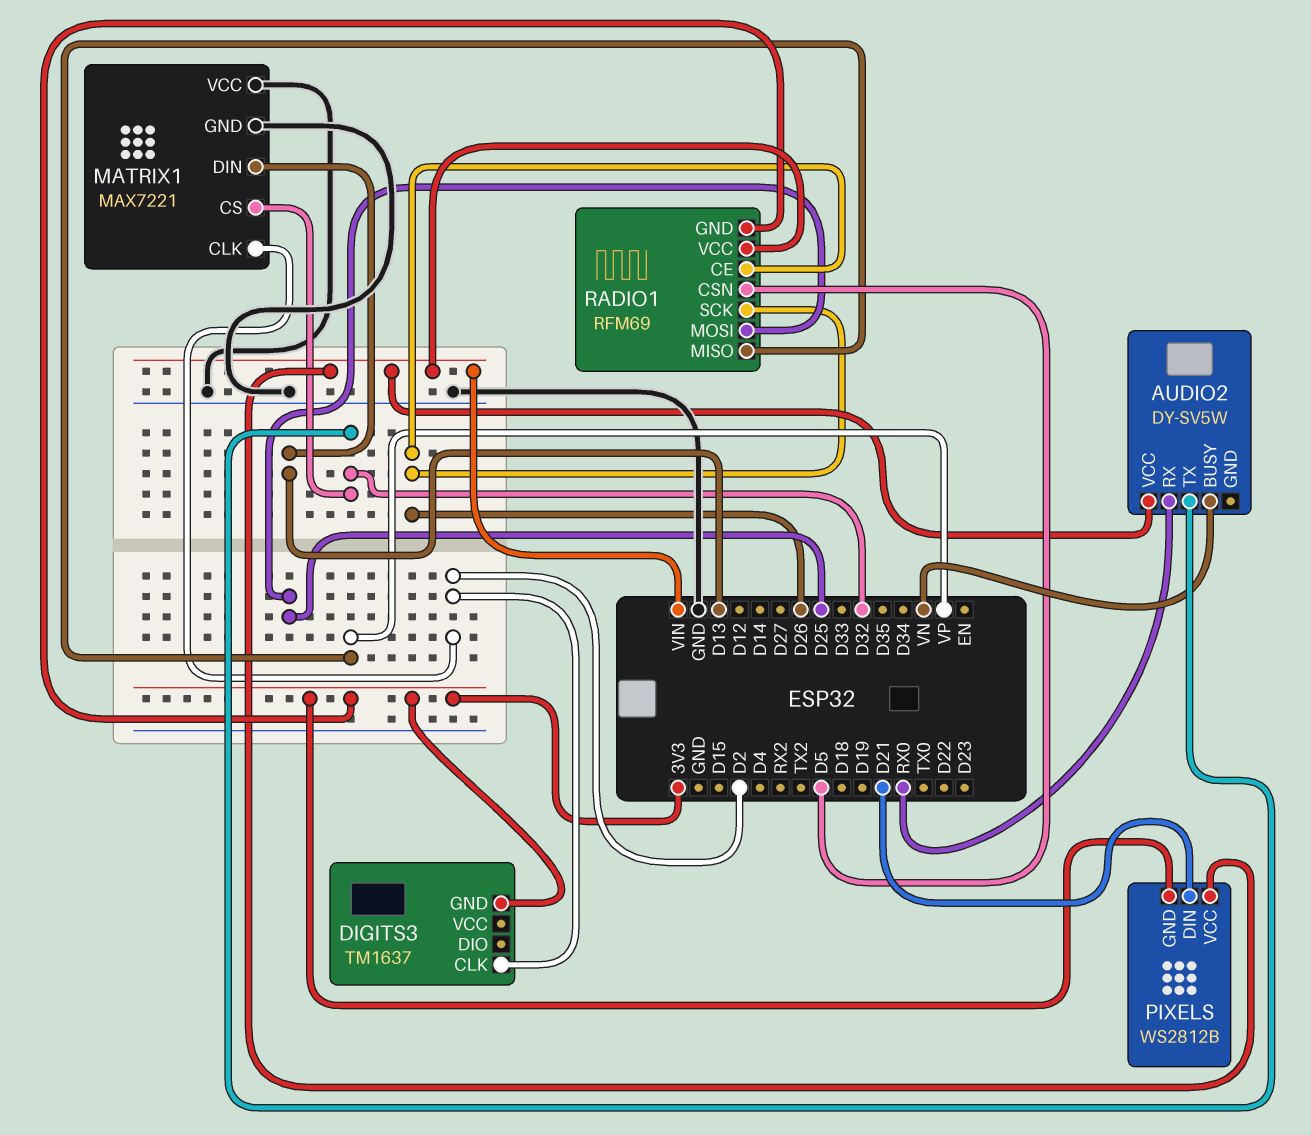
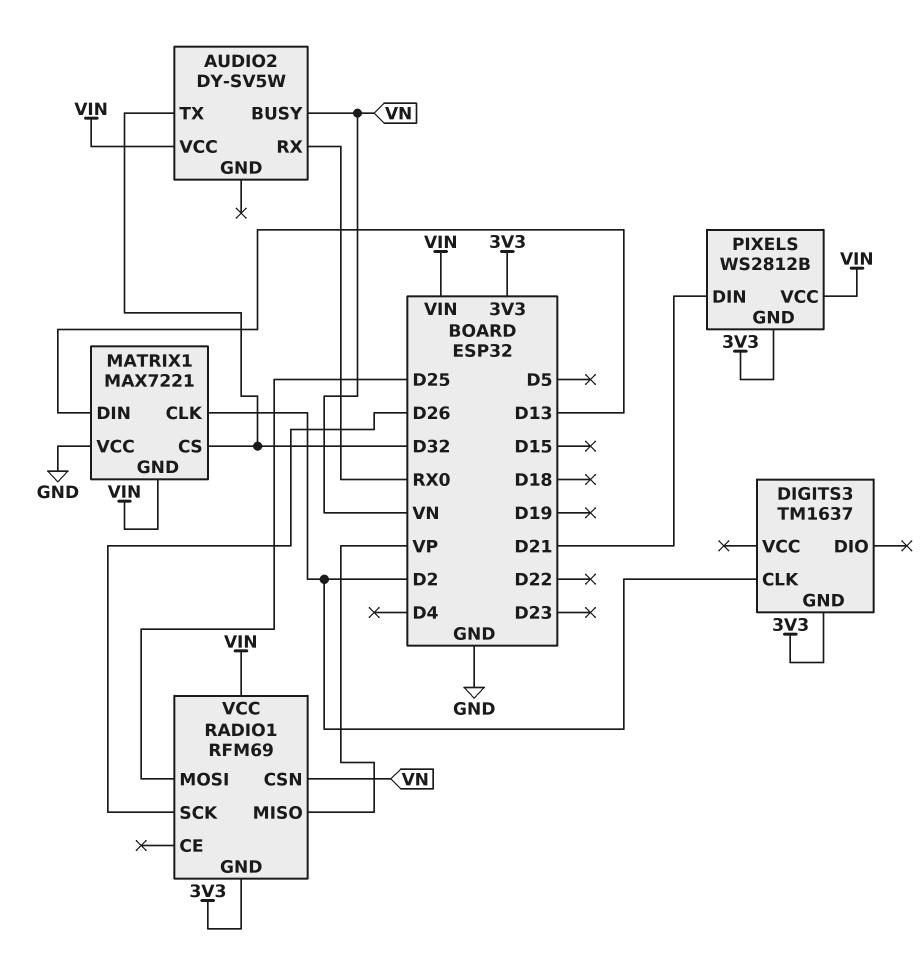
MATRIX1 pin GND: GND -> VIN
RADIO1 pin CE: D26 -> none
RADIO1 pin CSN: D5 -> VN

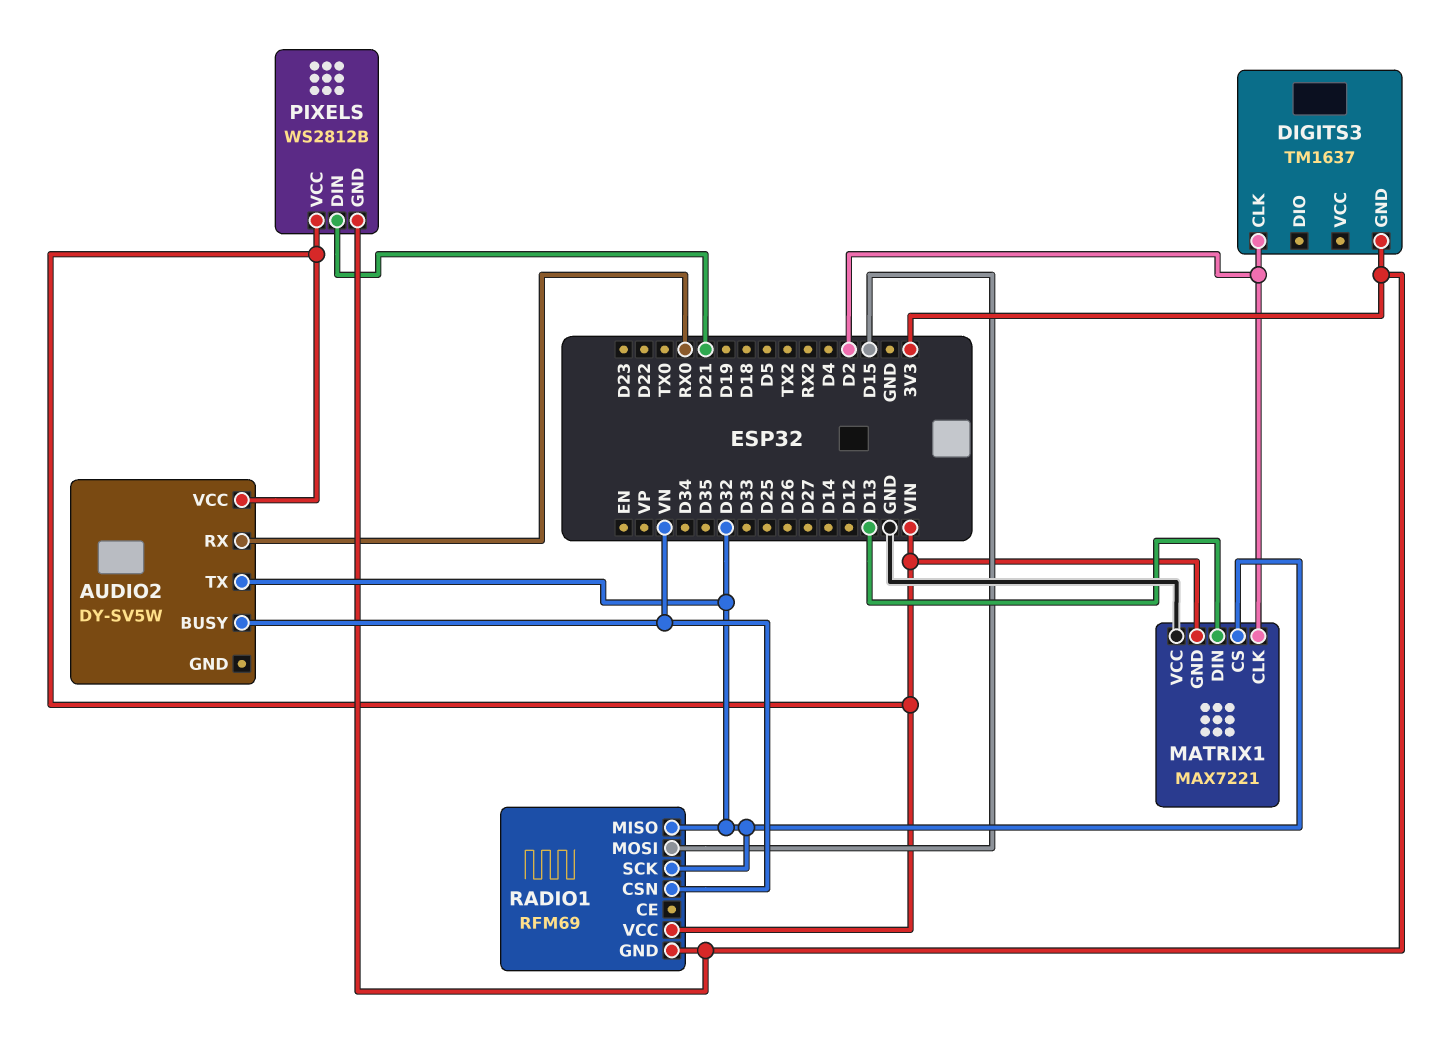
RADIO1 pin MISO: VP -> D32
RADIO1 pin MOSI: D25 -> D15
RADIO1 pin SCK: D26 -> D32

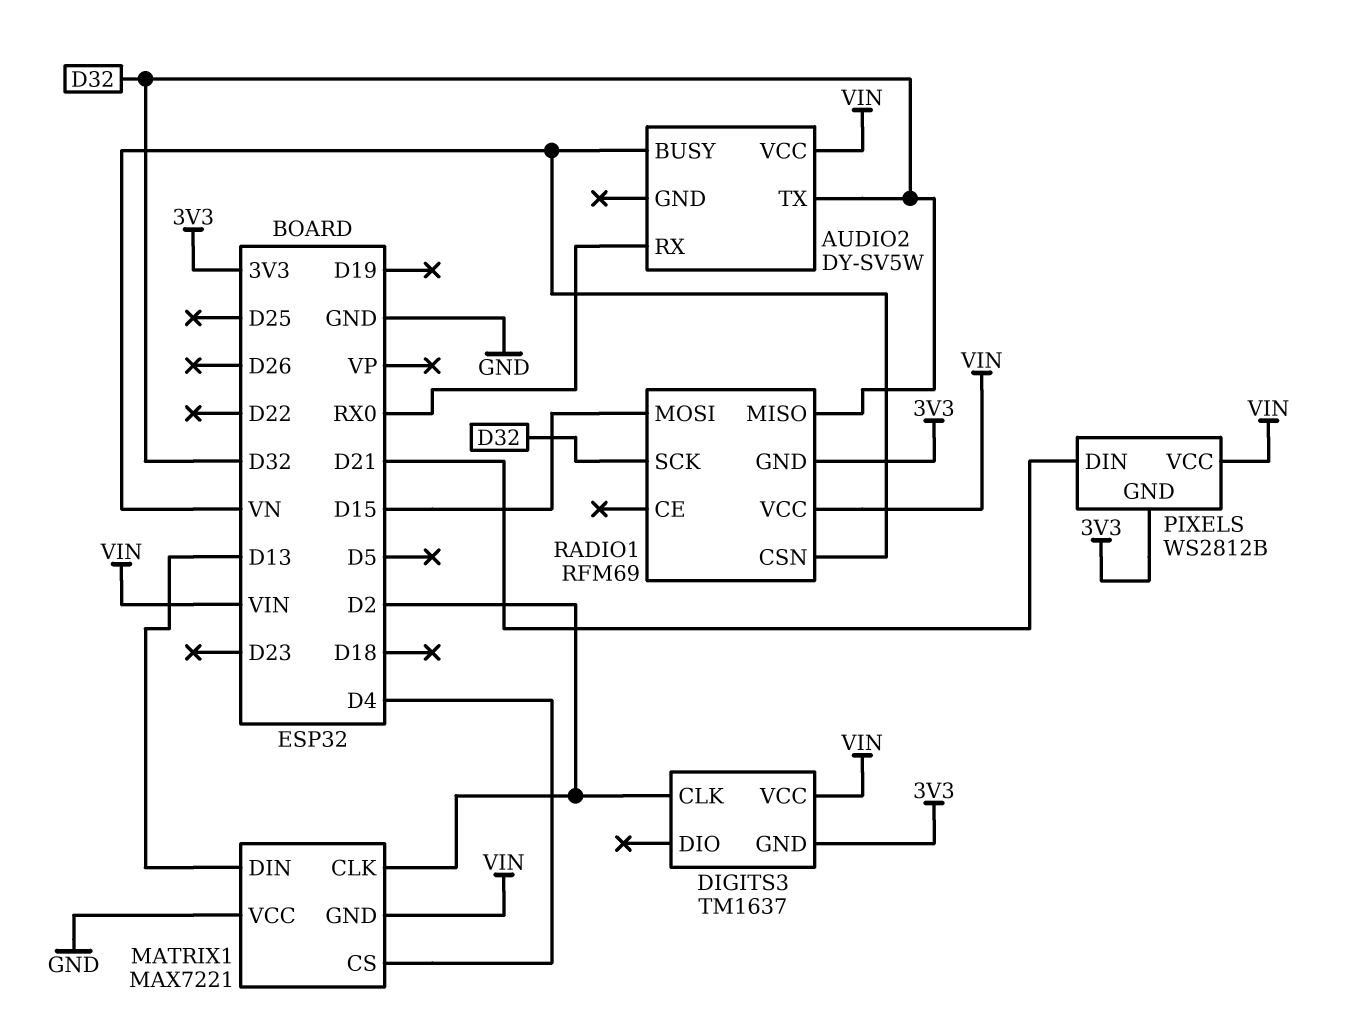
DIGITS3 pin VCC: none -> VIN
MATRIX1 pin CS: D32 -> D4

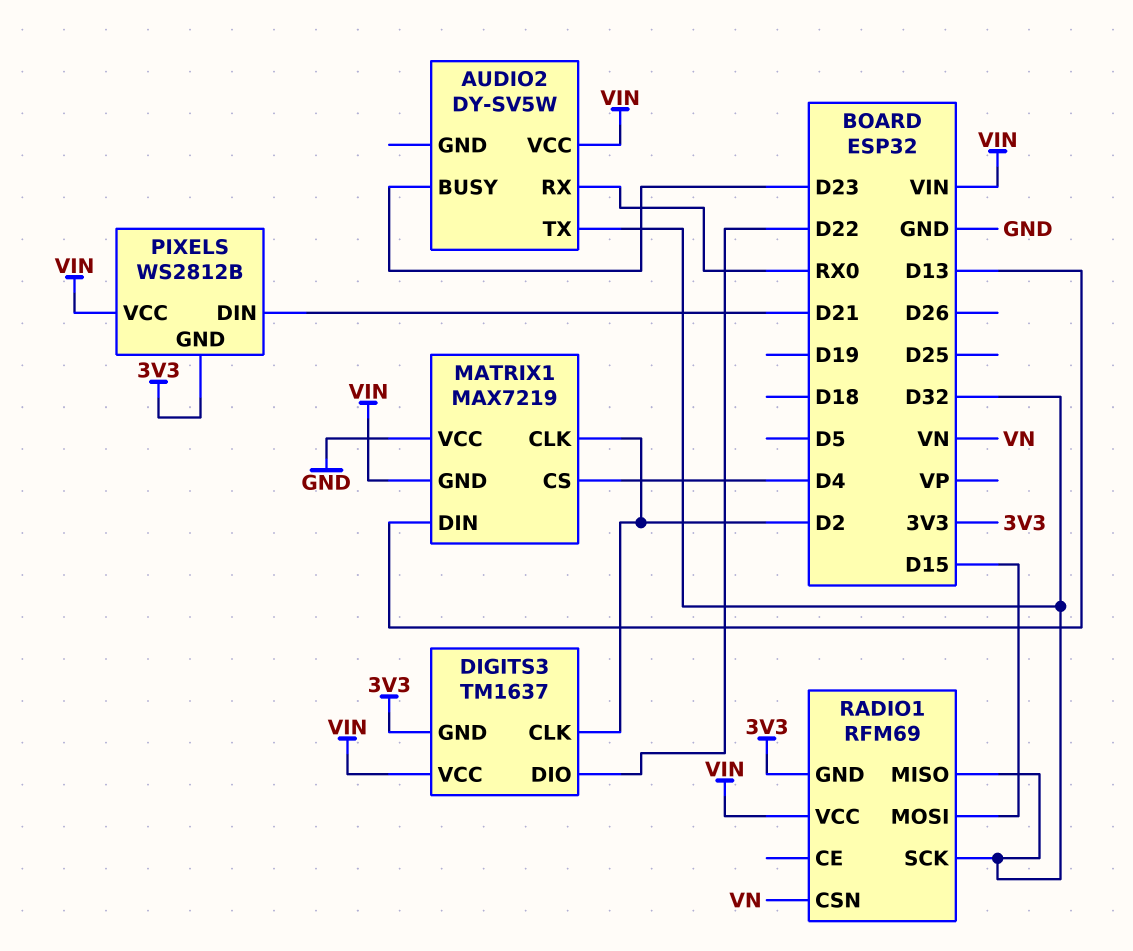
AUDIO2 pin BUSY: VN -> D23
DIGITS3 pin DIO: none -> D22
MATRIX1: MAX7221 -> MAX7219

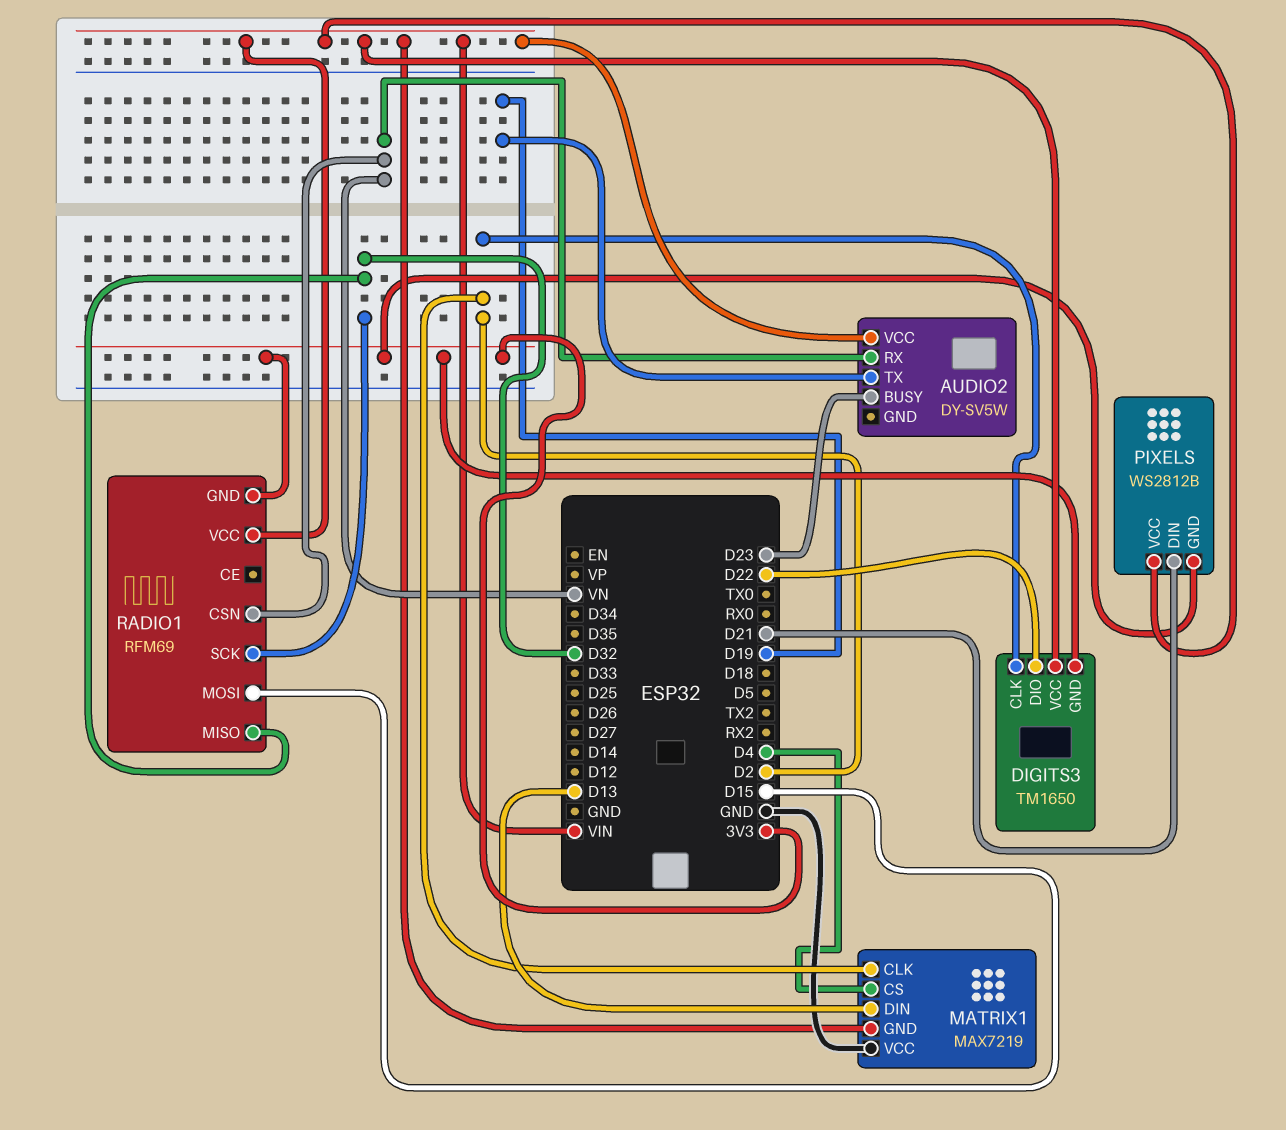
AUDIO2 pin RX: RX0 -> VN
AUDIO2 pin TX: D32 -> D19
DIGITS3: TM1637 -> TM1650

